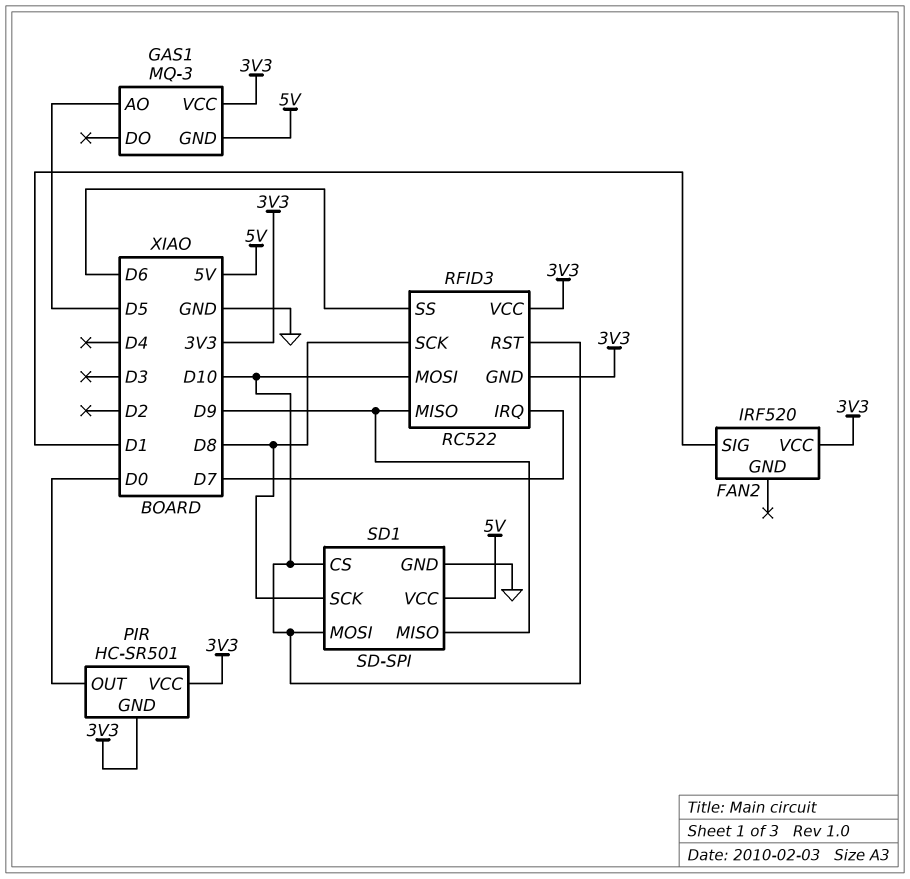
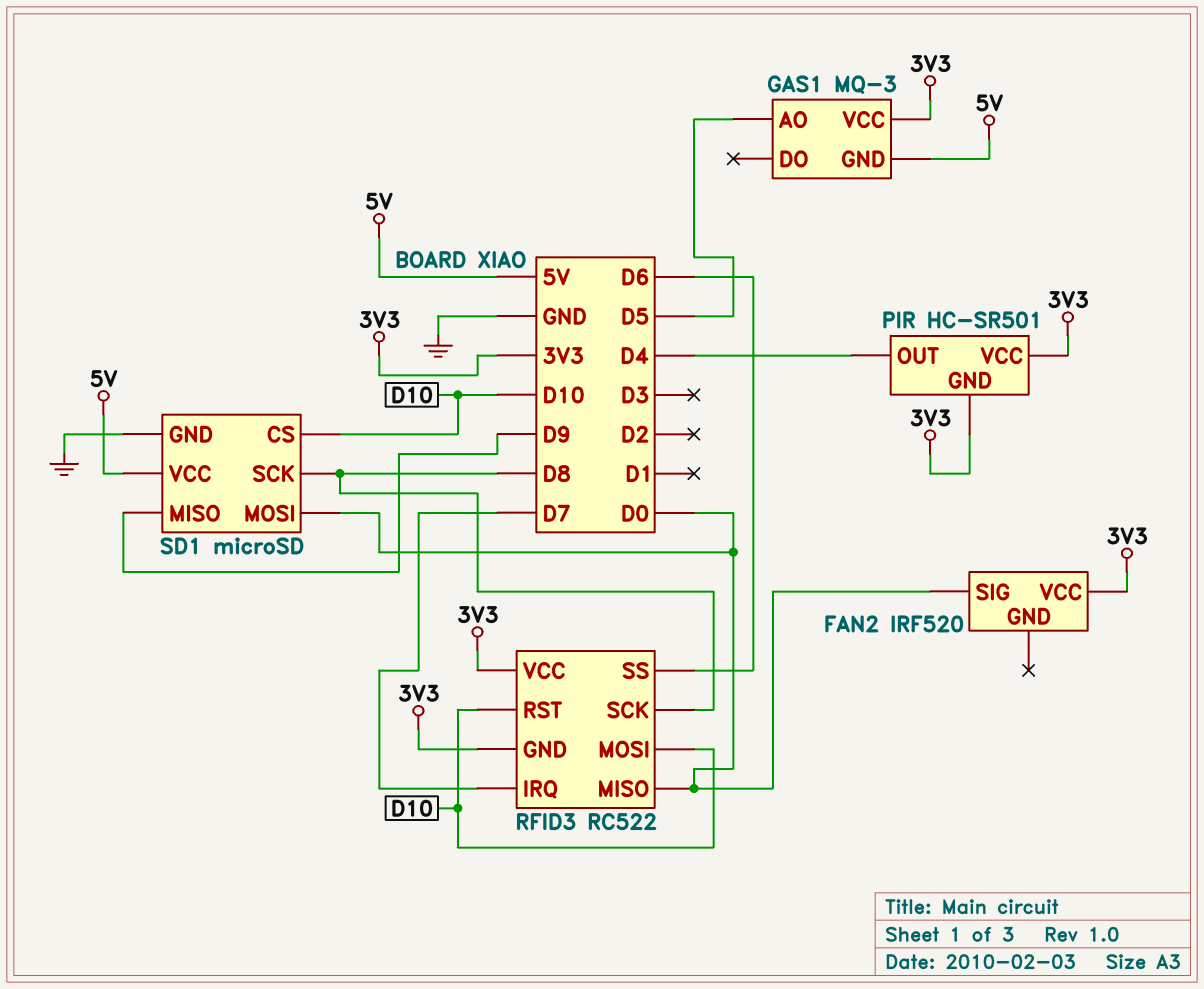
FAN2 pin SIG: D1 -> D0
PIR pin OUT: D0 -> D4
RFID3 pin MISO: D9 -> D0
SD1: SD-SPI -> microSD
SD1 pin MOSI: D10 -> D0

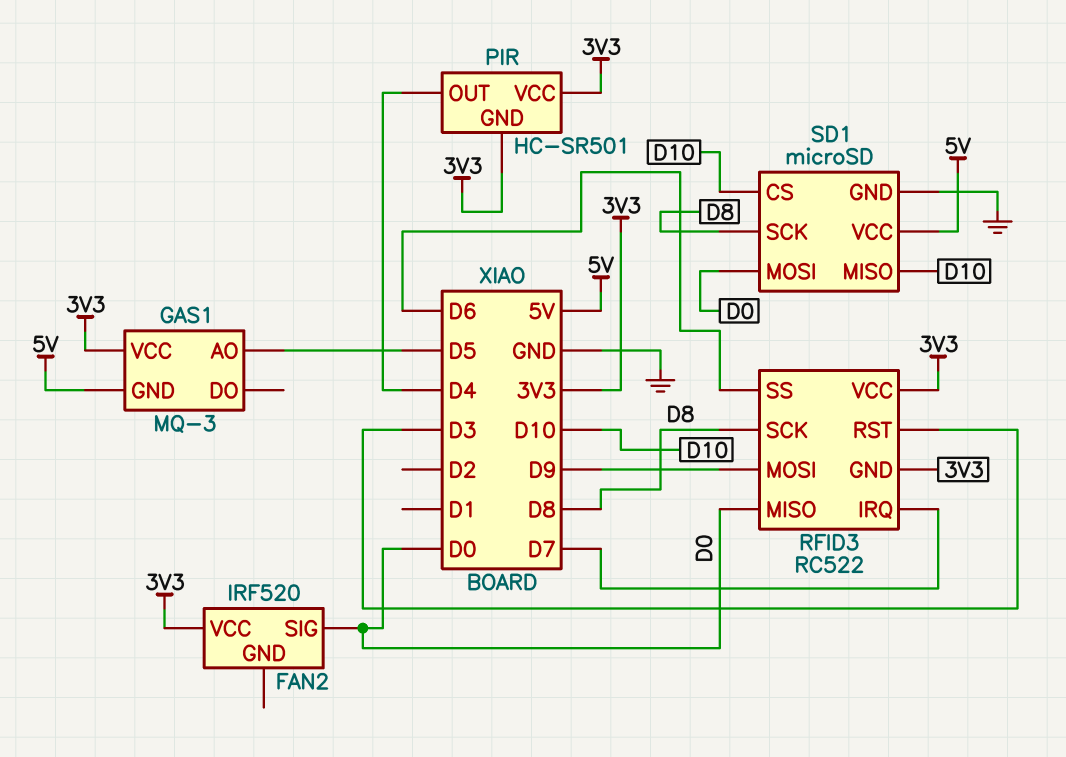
RFID3 pin MOSI: D10 -> D9
RFID3 pin RST: D10 -> D3
SD1 pin MISO: D9 -> D10

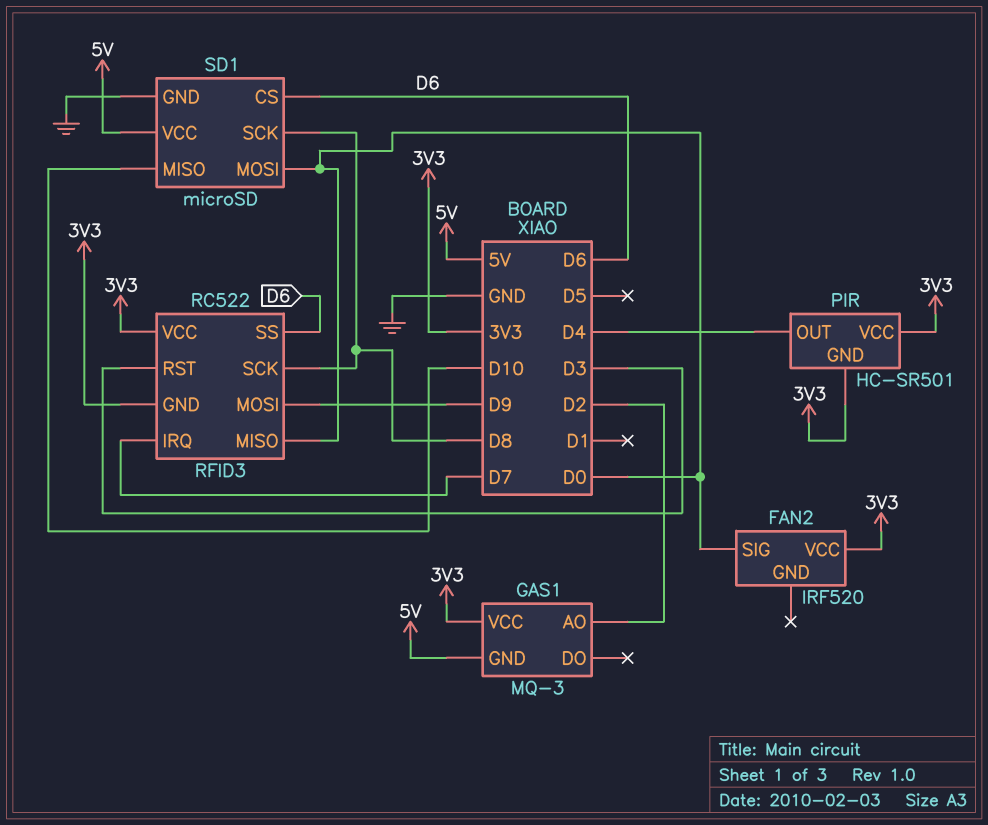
GAS1 pin AO: D5 -> D2
SD1 pin CS: D10 -> D6

